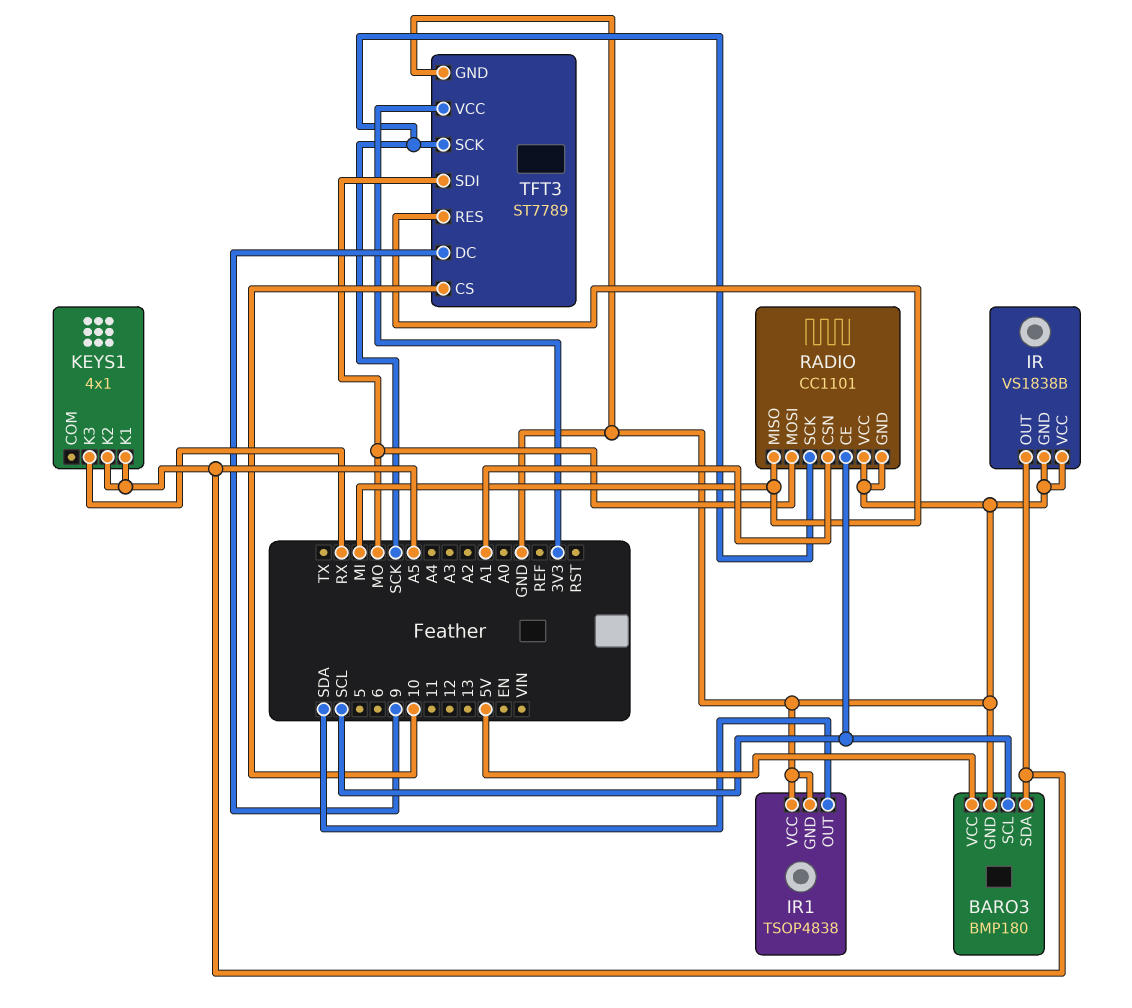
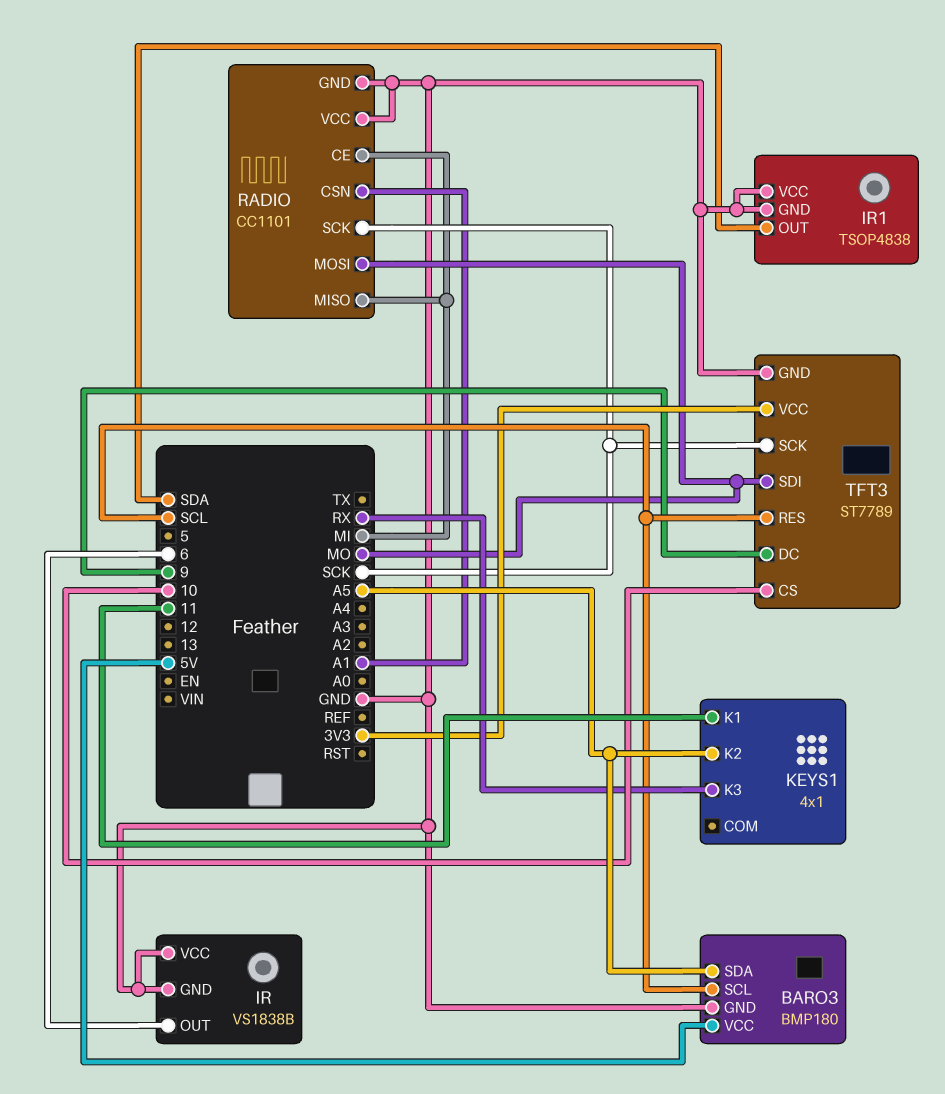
IR pin OUT: A5 -> 6
KEYS1 pin K1: A5 -> 11
RADIO pin CE: SCL -> MI
TFT3 pin RES: MI -> SCL

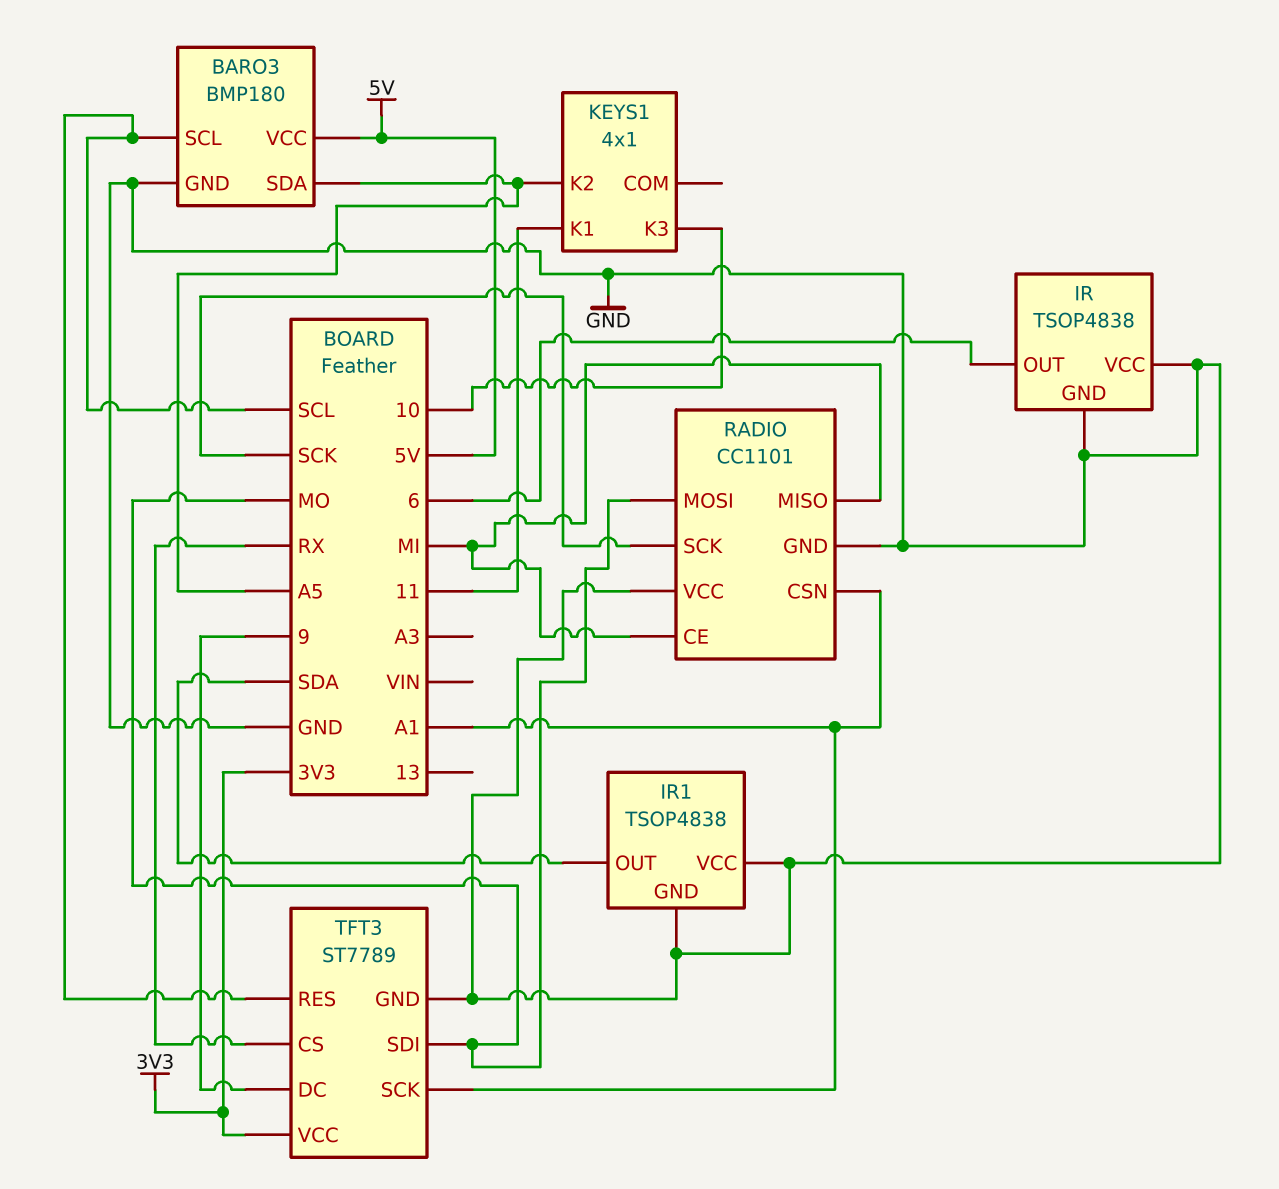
IR: VS1838B -> TSOP4838
KEYS1 pin K3: RX -> 10
TFT3 pin CS: 10 -> RX
TFT3 pin SCK: SCK -> A1

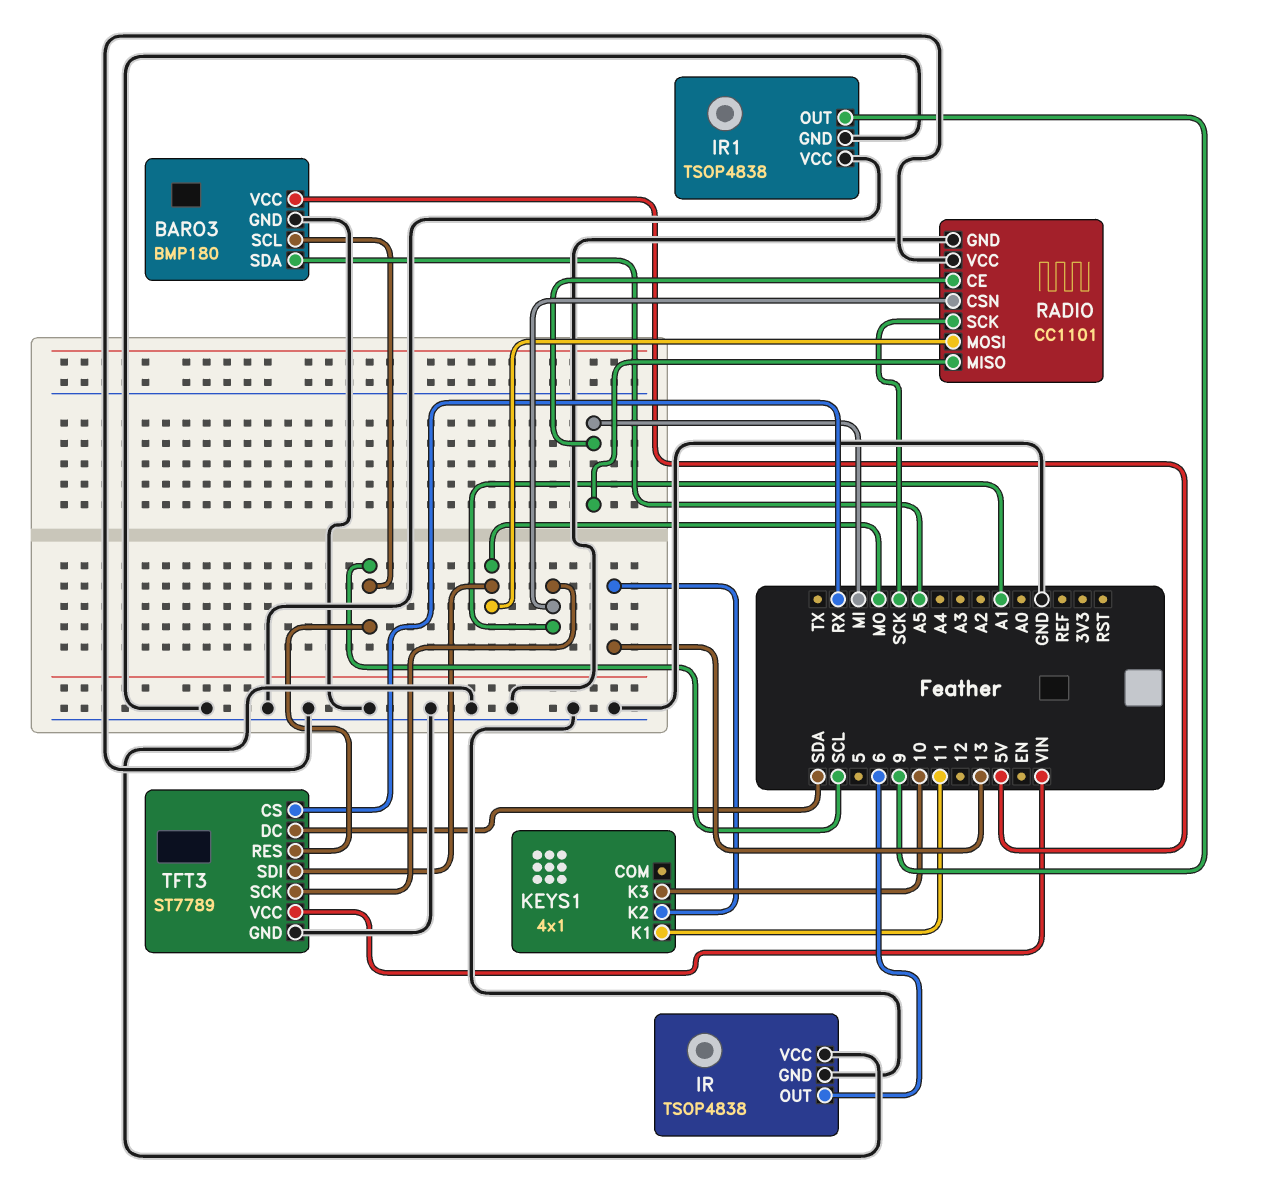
IR1 pin OUT: SDA -> 9
KEYS1 pin K2: A5 -> 13
TFT3 pin DC: 9 -> SDA
TFT3 pin VCC: 3V3 -> VIN

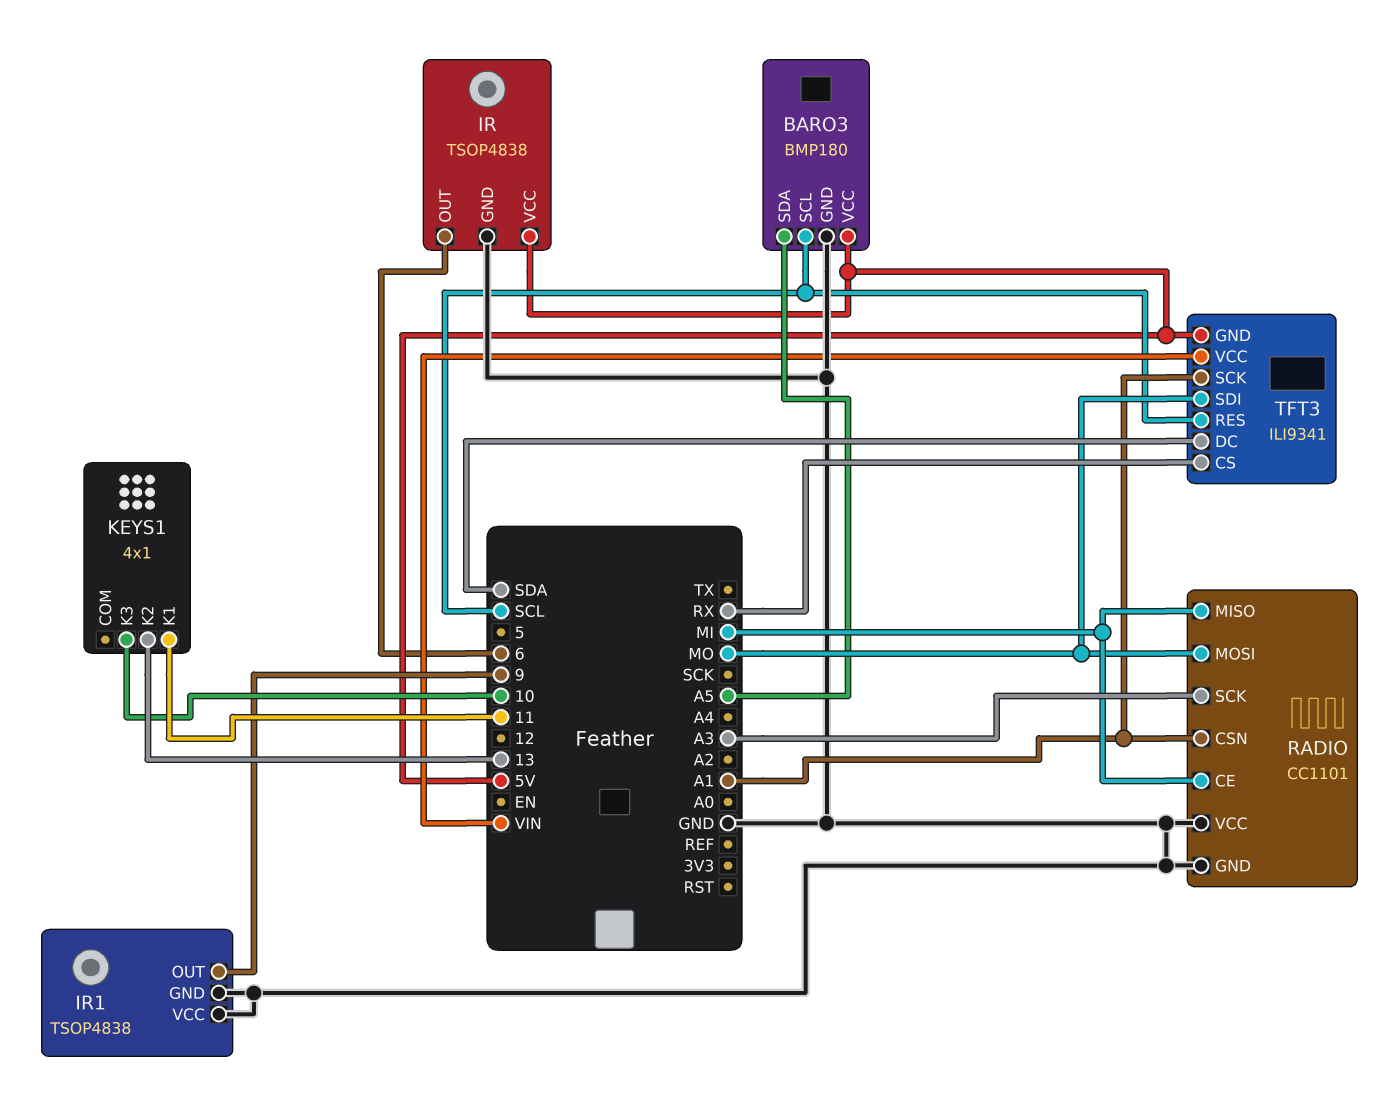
IR pin VCC: GND -> 5V
RADIO pin SCK: SCK -> A3
TFT3: ST7789 -> ILI9341
TFT3 pin GND: GND -> 5V

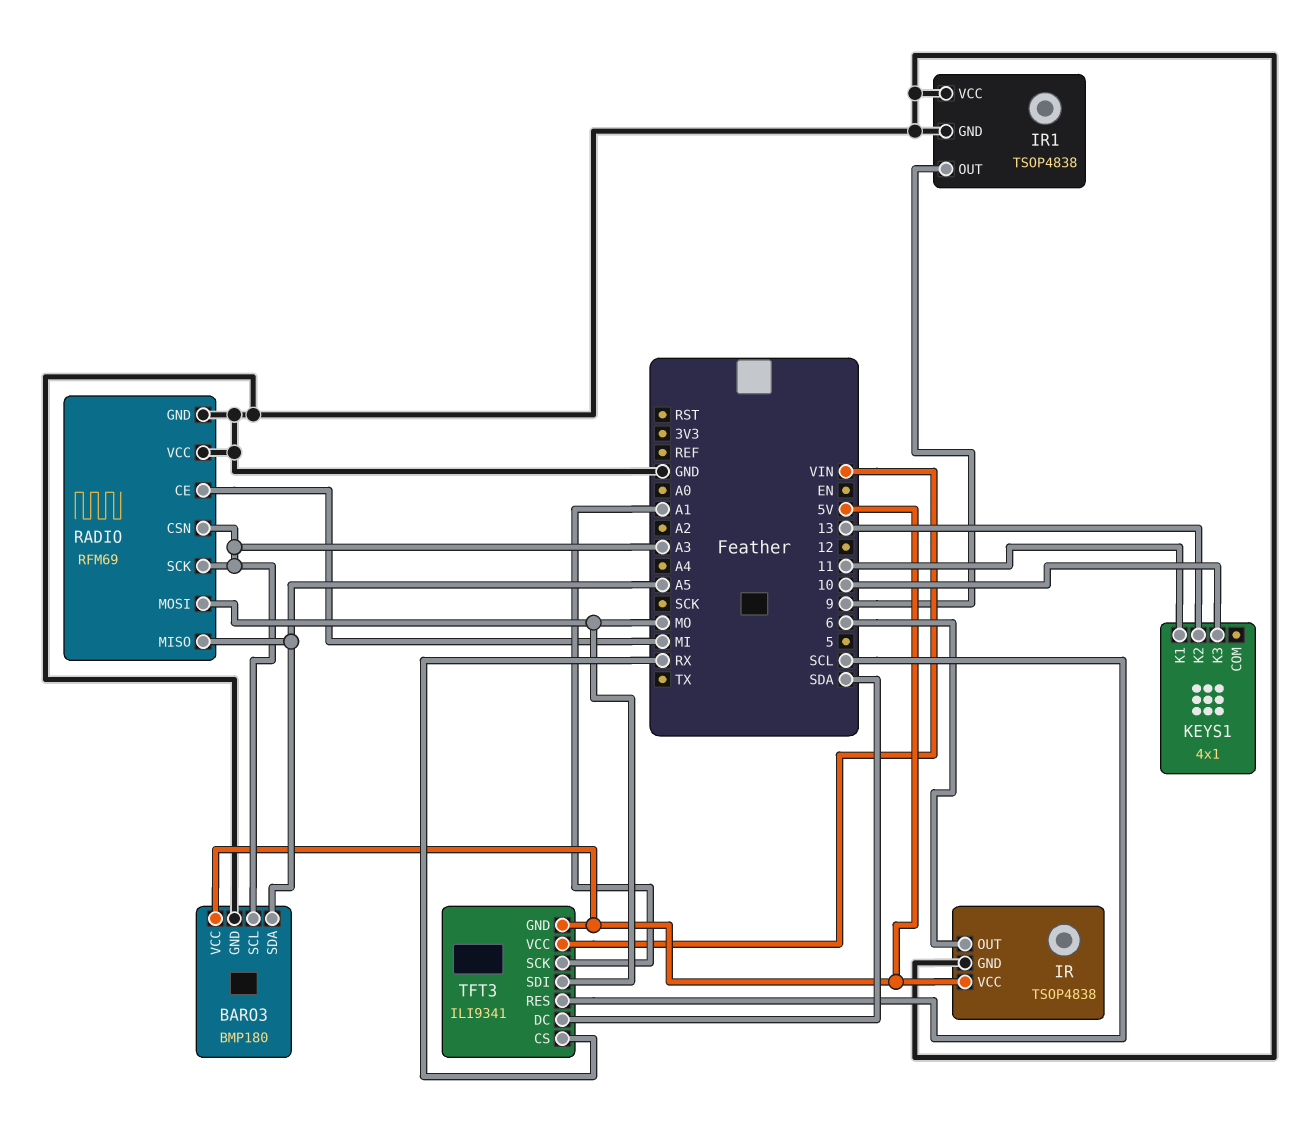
BARO3 pin SCL: SCL -> A3
RADIO: CC1101 -> RFM69
RADIO pin CSN: A1 -> A3
RADIO pin MISO: MI -> A5

